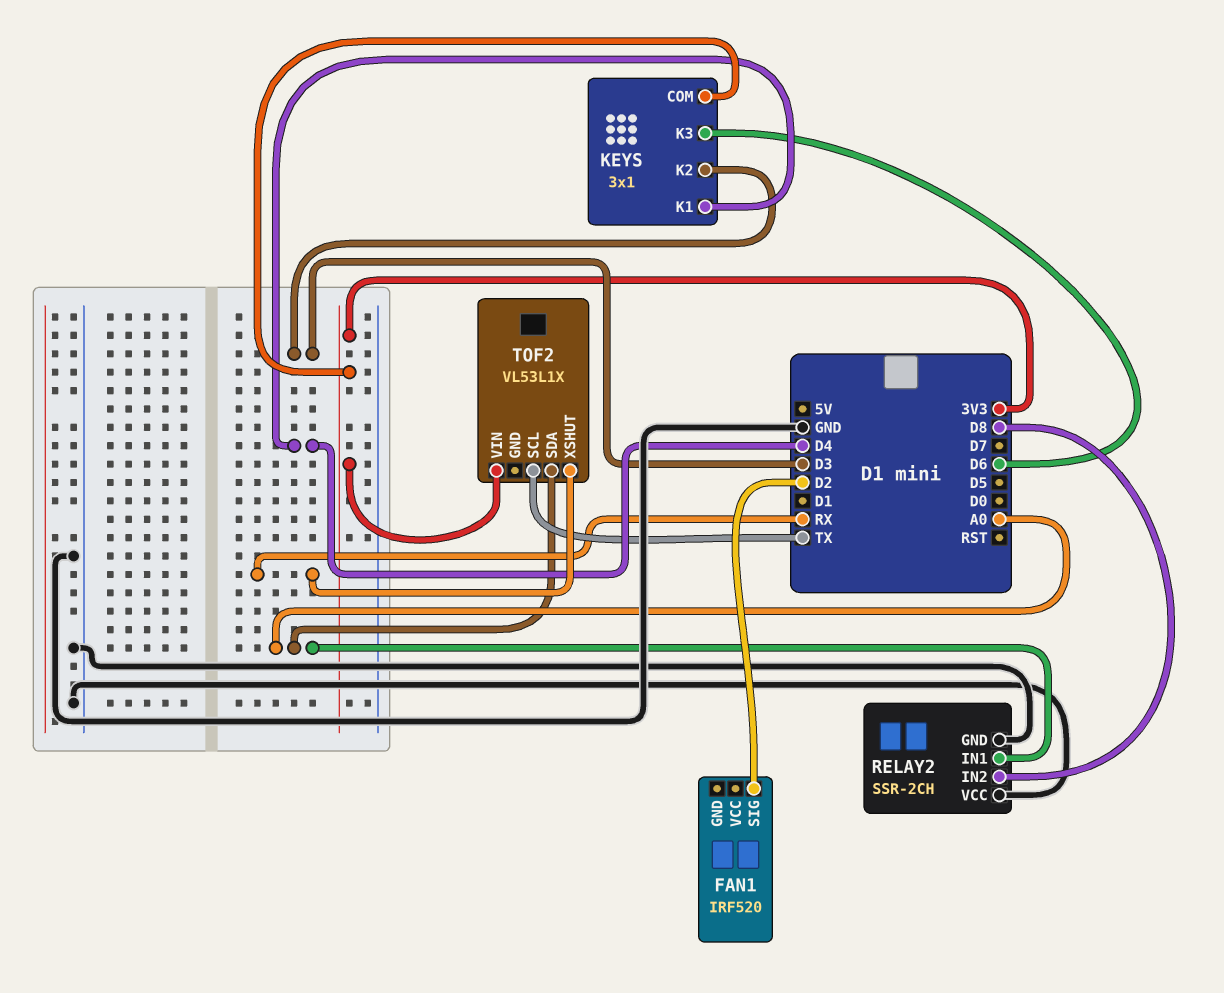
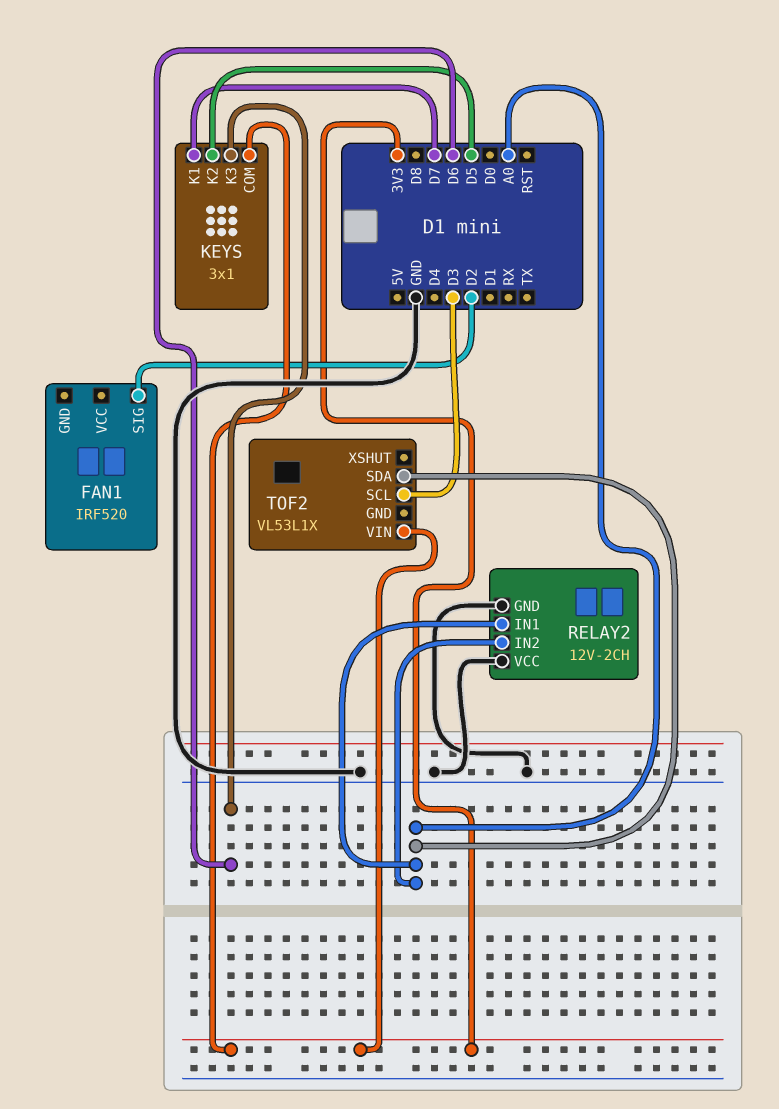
KEYS pin K1: D4 -> D7
KEYS pin K2: D3 -> D5
RELAY2: SSR-2CH -> 12V-2CH
RELAY2 pin IN2: D8 -> A0
TOF2 pin SCL: TX -> D3
TOF2 pin XSHUT: RX -> none

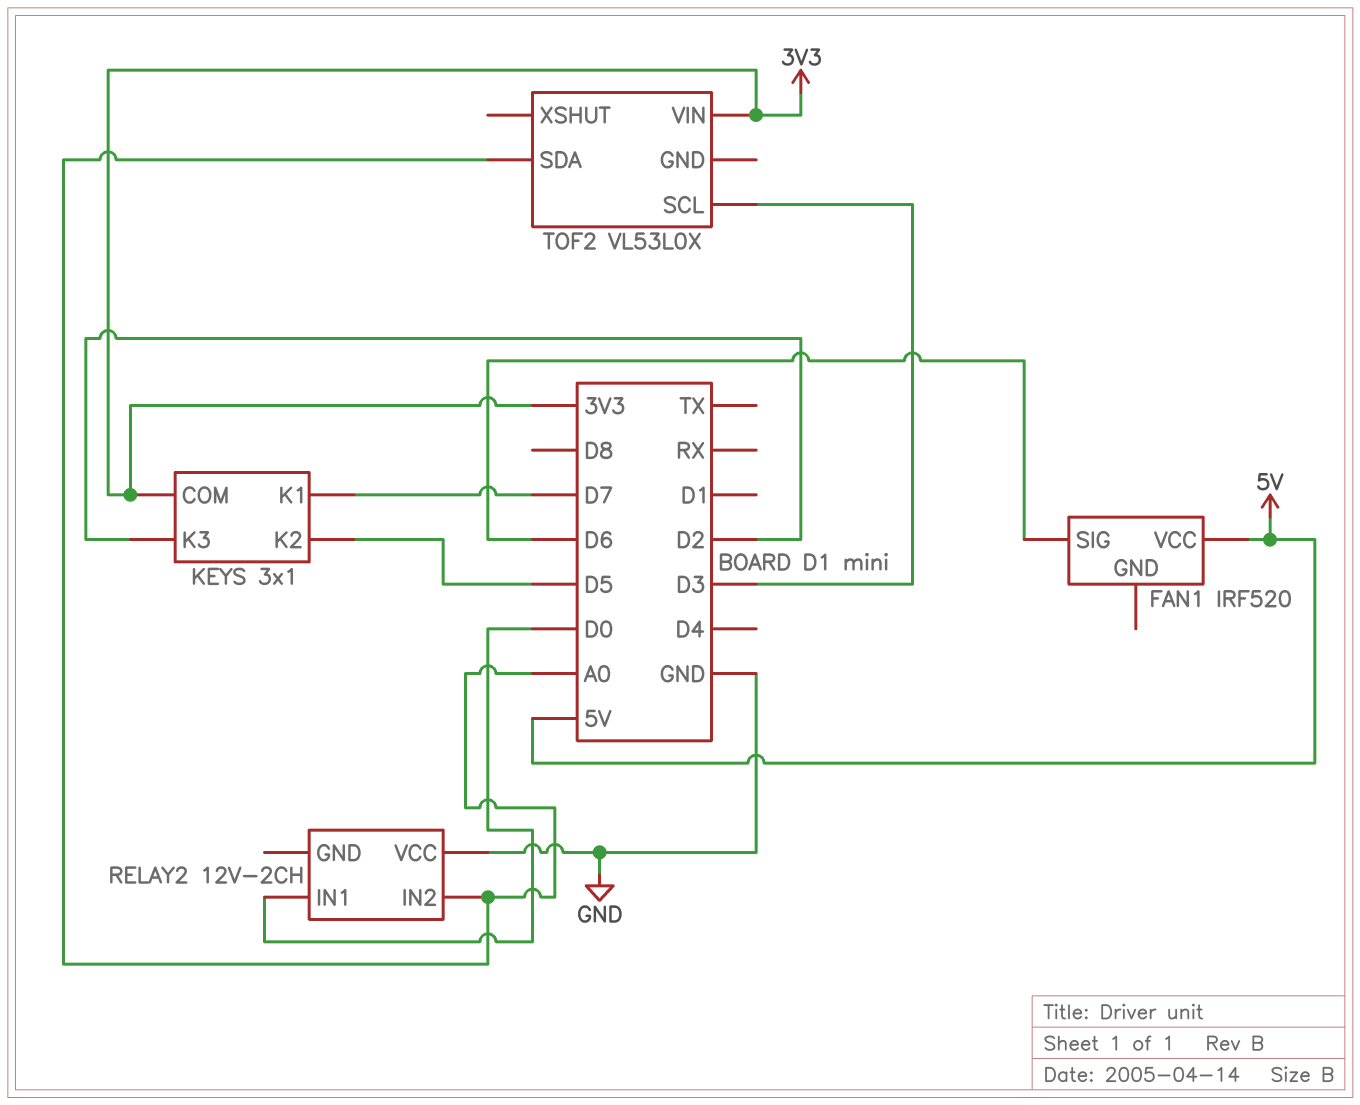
FAN1 pin SIG: D2 -> D6
FAN1 pin VCC: none -> 5V
KEYS pin K3: D6 -> D2
RELAY2 pin GND: GND -> none
RELAY2 pin IN1: A0 -> D0
TOF2: VL53L1X -> VL53L0X

